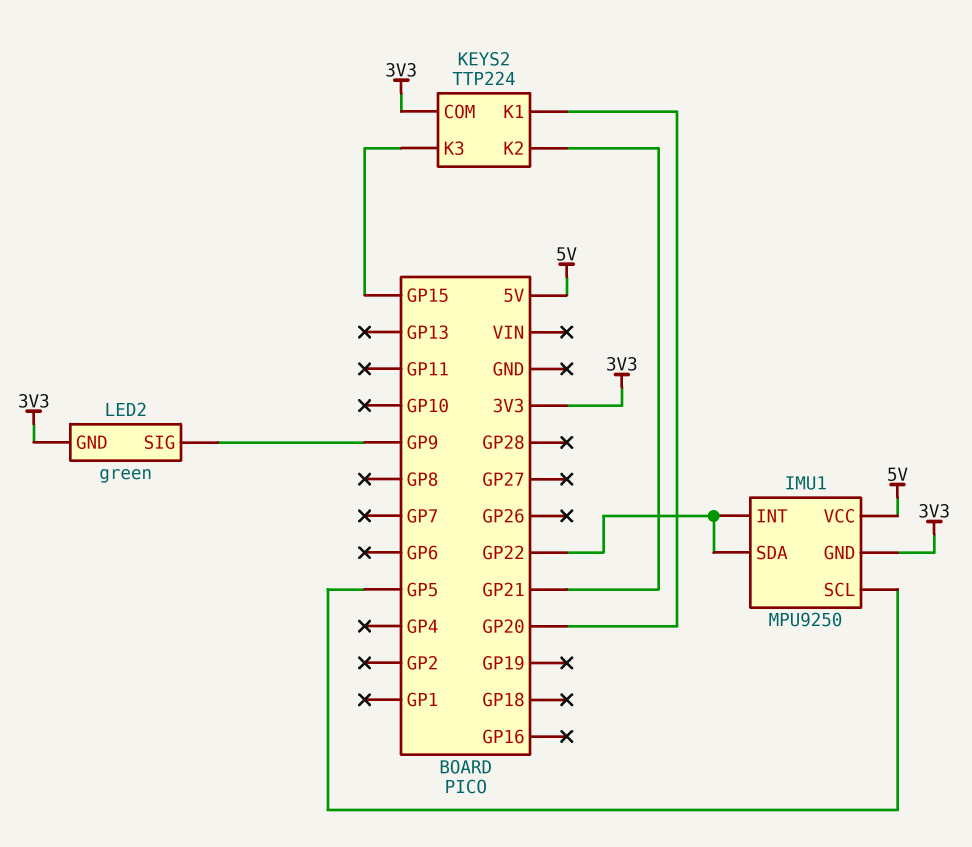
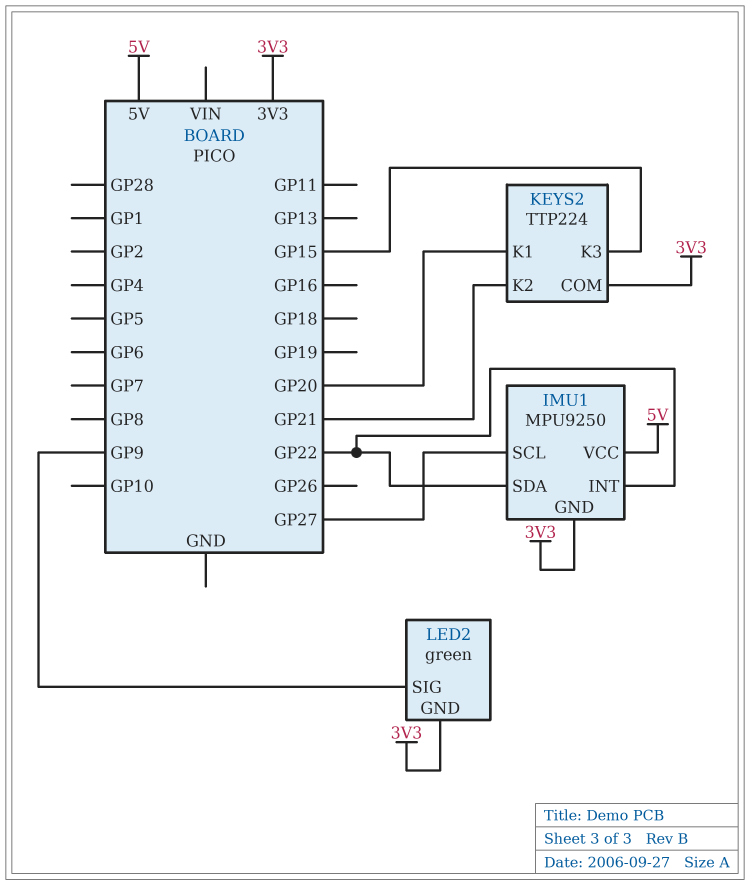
IMU1 pin SCL: GP5 -> GP27

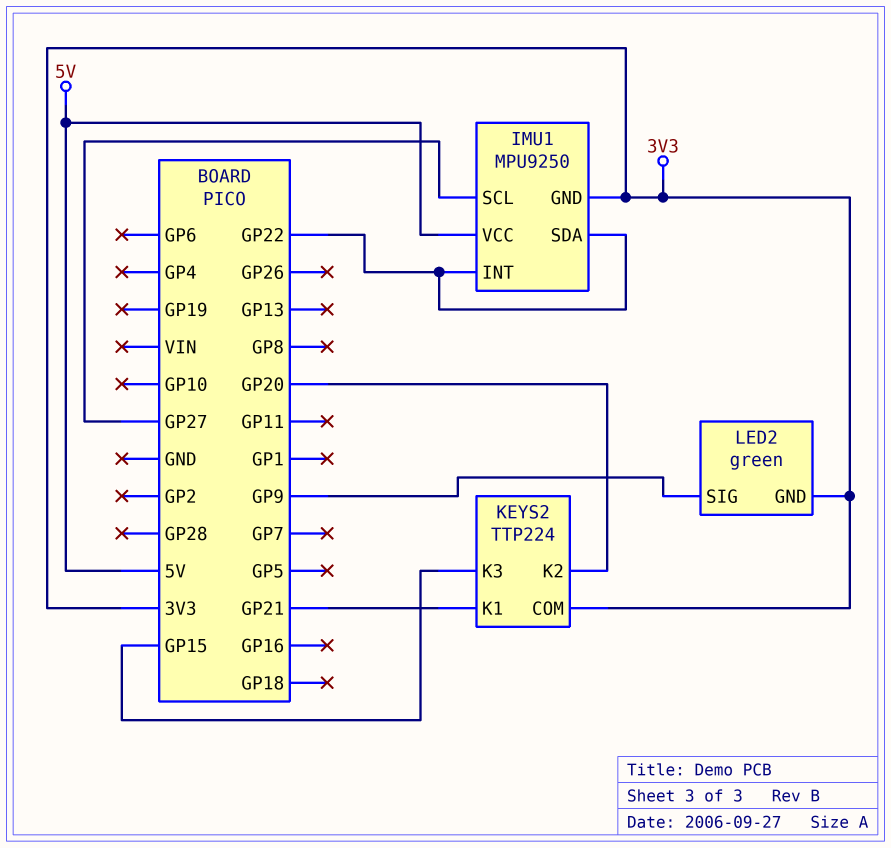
KEYS2 pin K1: GP20 -> GP21
KEYS2 pin K2: GP21 -> GP20

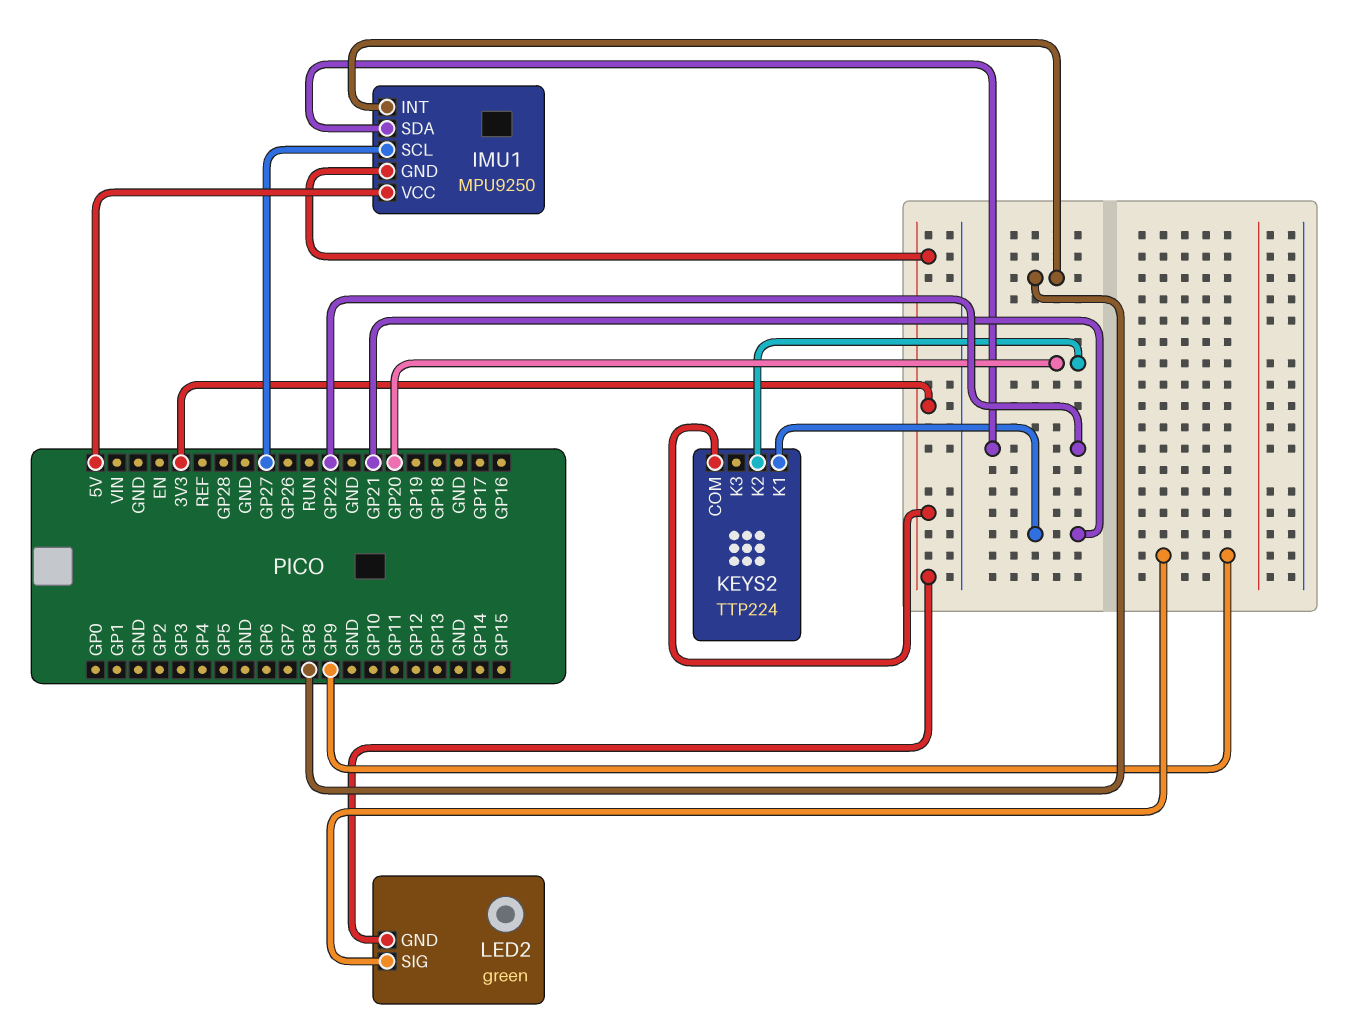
IMU1 pin INT: GP22 -> GP8
KEYS2 pin K3: GP15 -> none

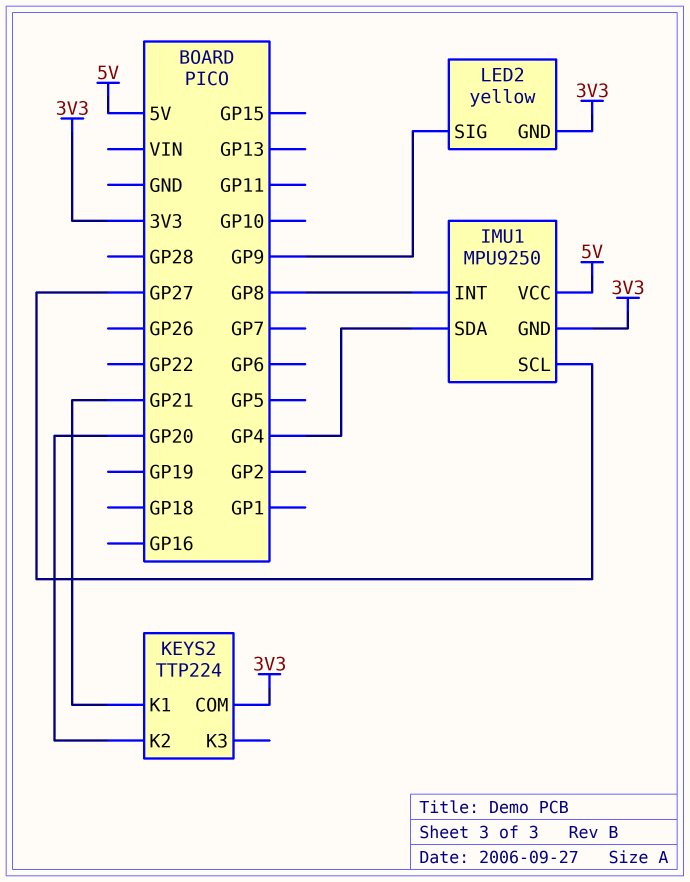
IMU1 pin SDA: GP22 -> GP4
LED2: green -> yellow

